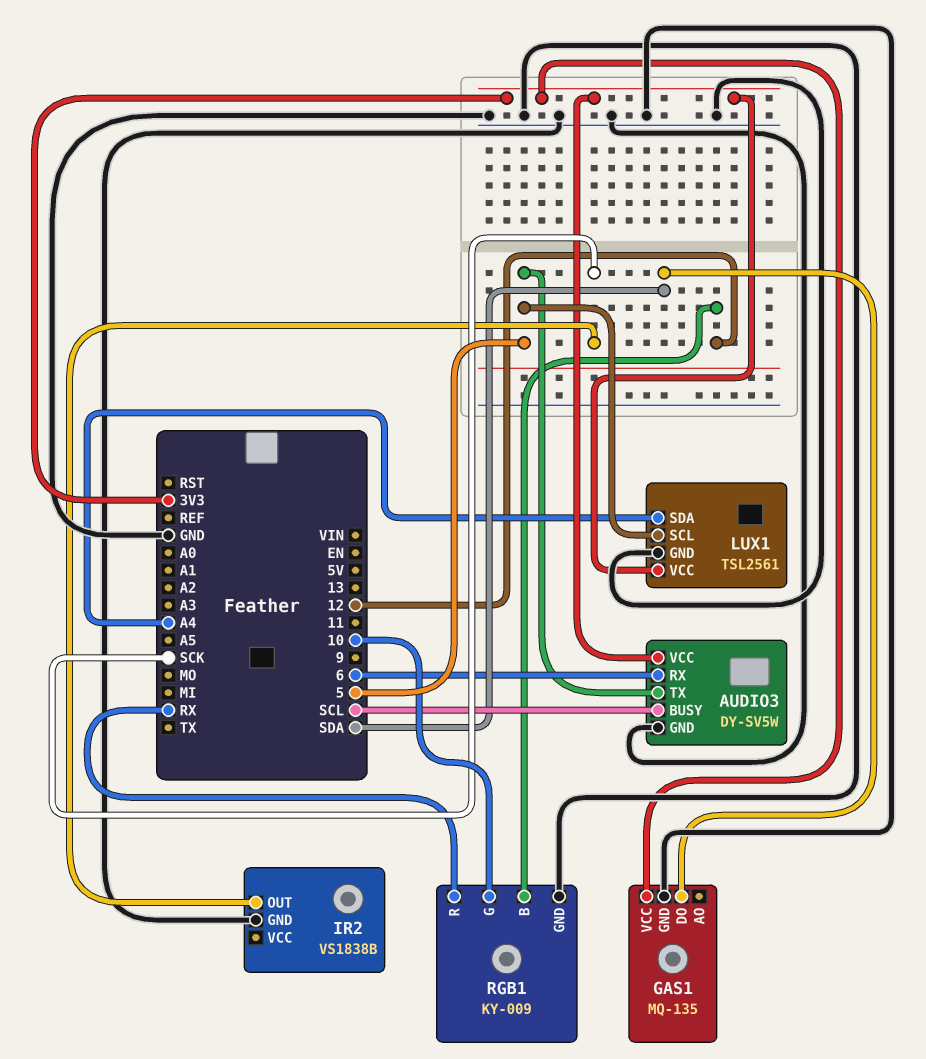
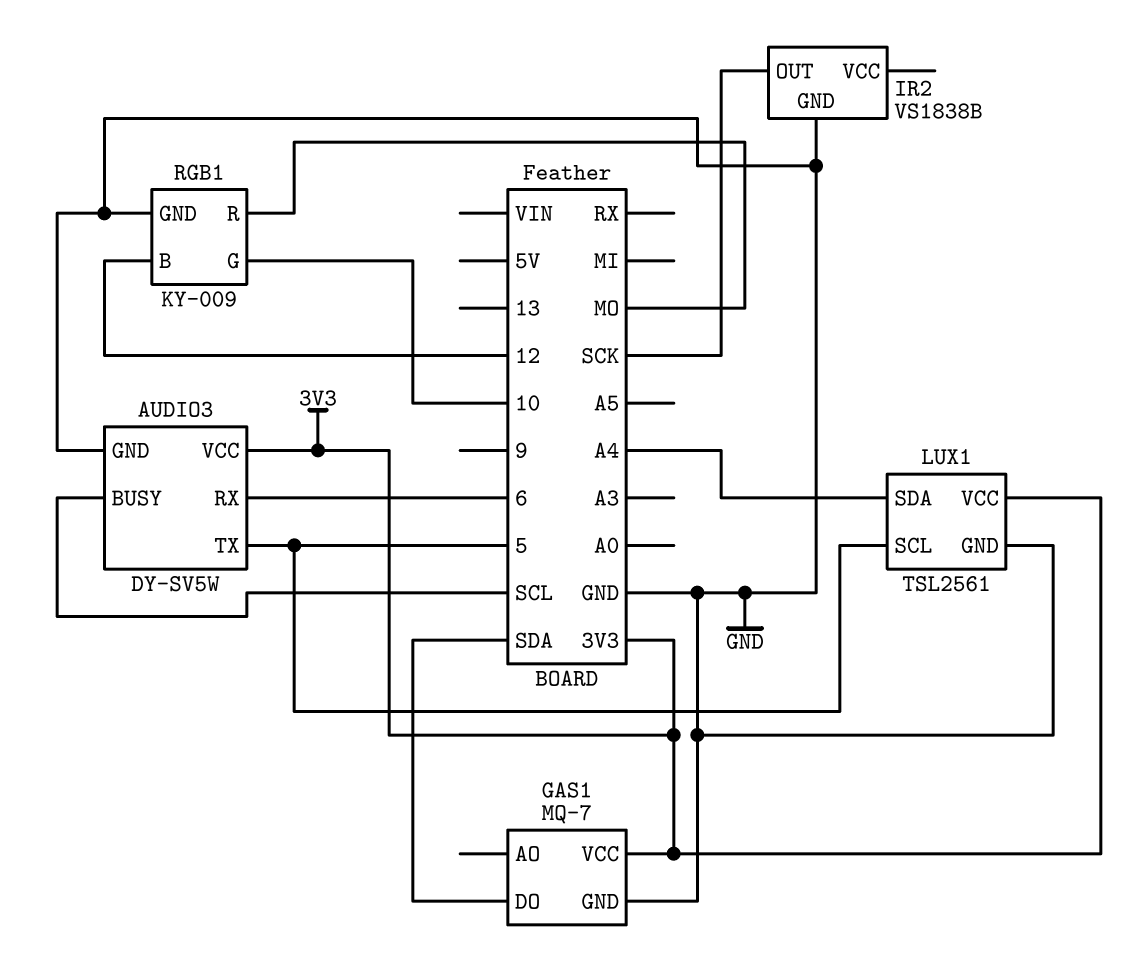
GAS1: MQ-135 -> MQ-7
RGB1 pin R: RX -> MO

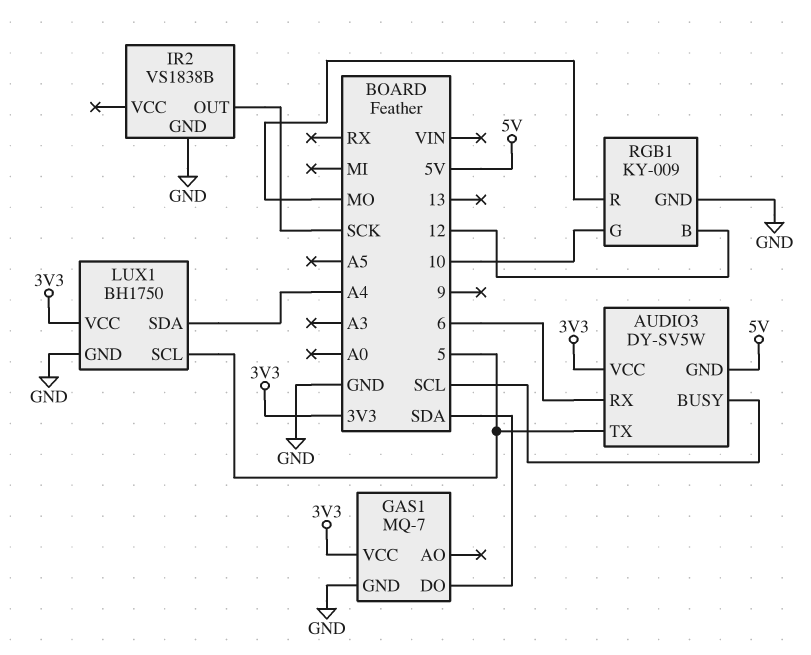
AUDIO3 pin GND: GND -> 5V
LUX1: TSL2561 -> BH1750

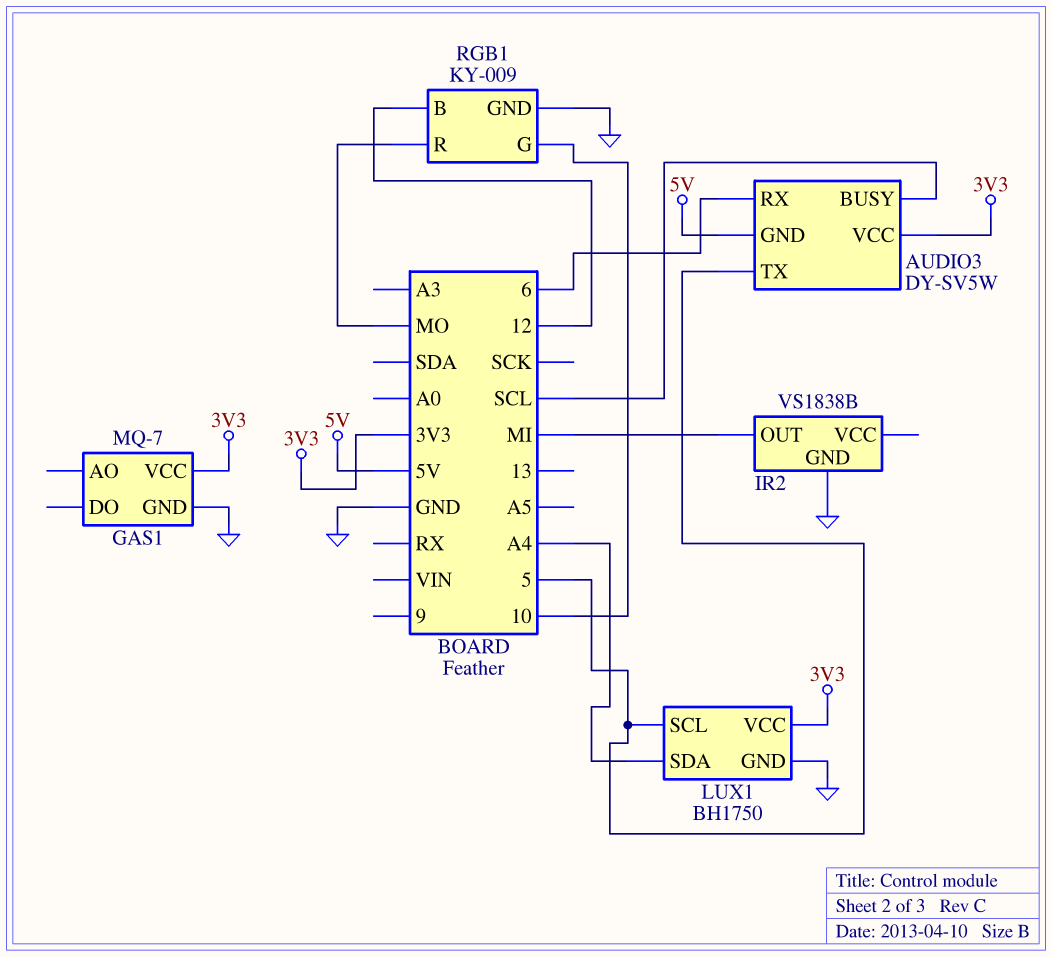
GAS1 pin DO: SDA -> none
IR2 pin OUT: SCK -> MI

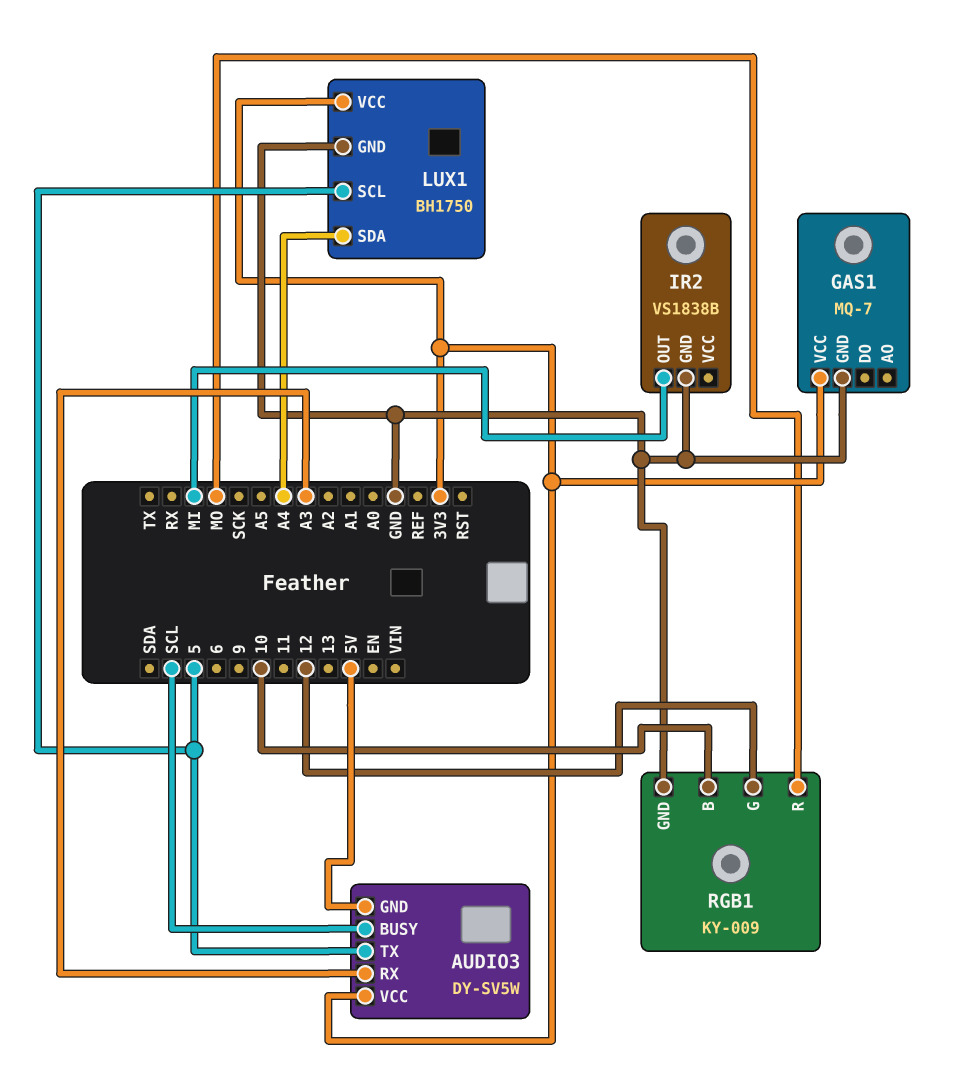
AUDIO3 pin RX: 6 -> A3
RGB1 pin B: 12 -> 10
RGB1 pin G: 10 -> 12

